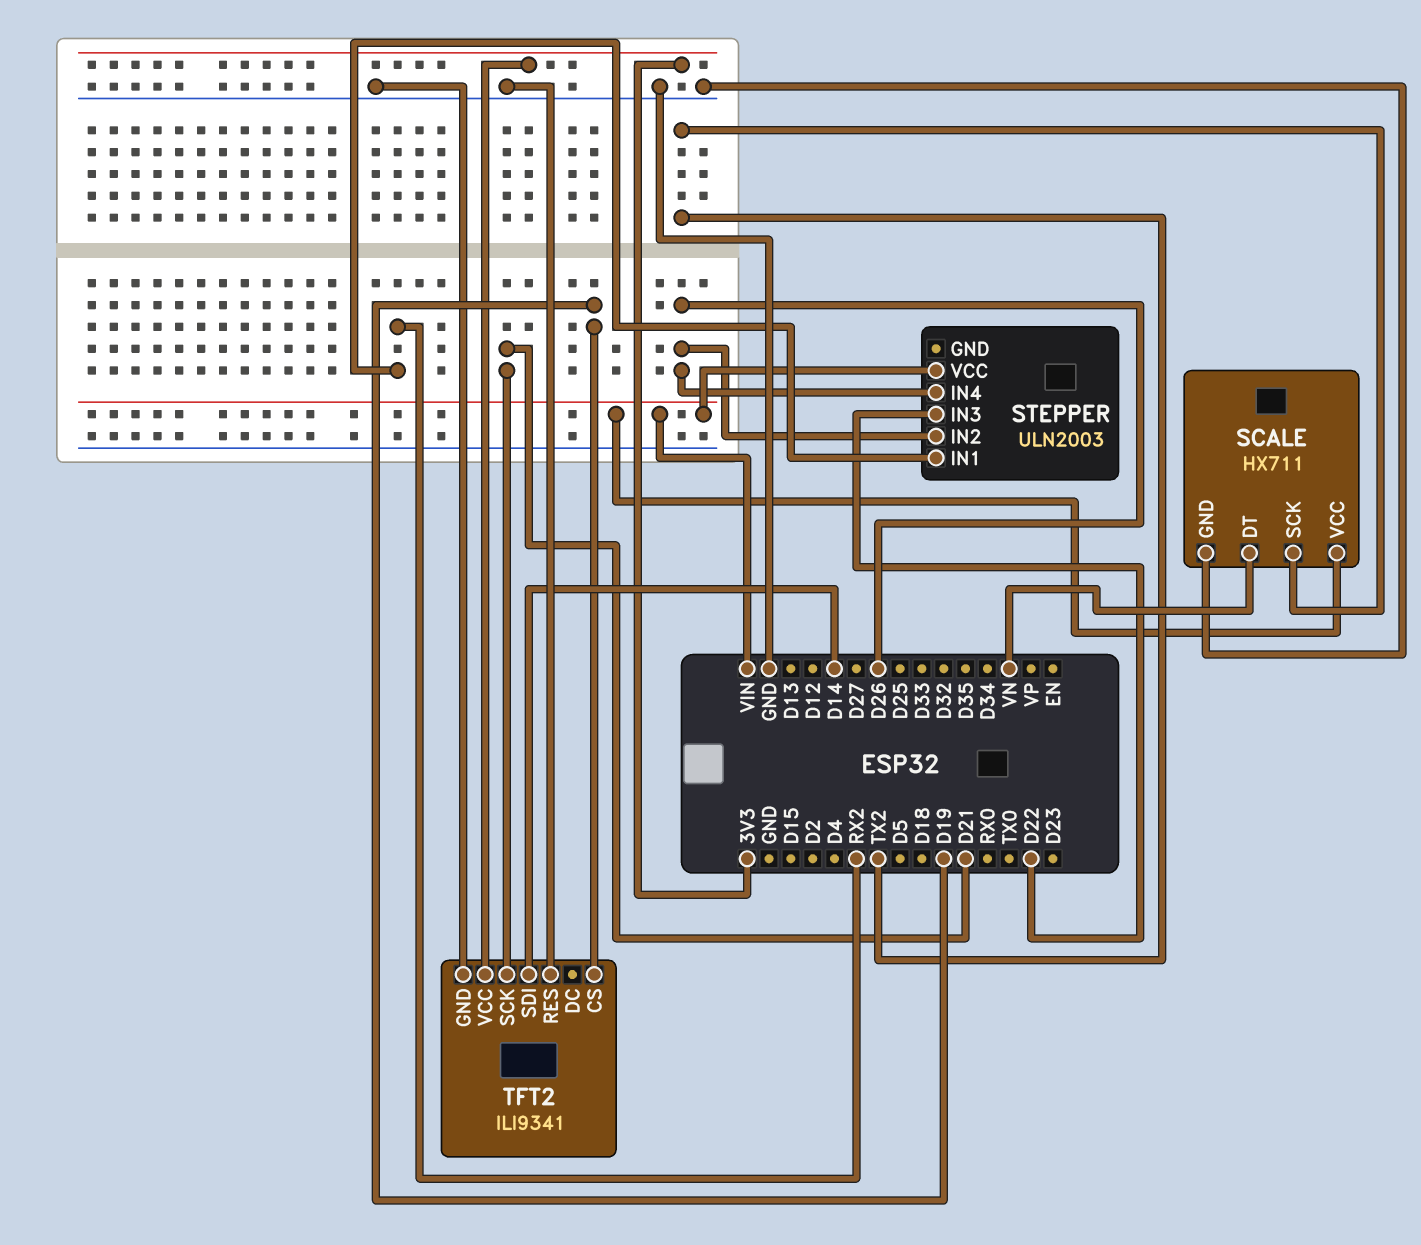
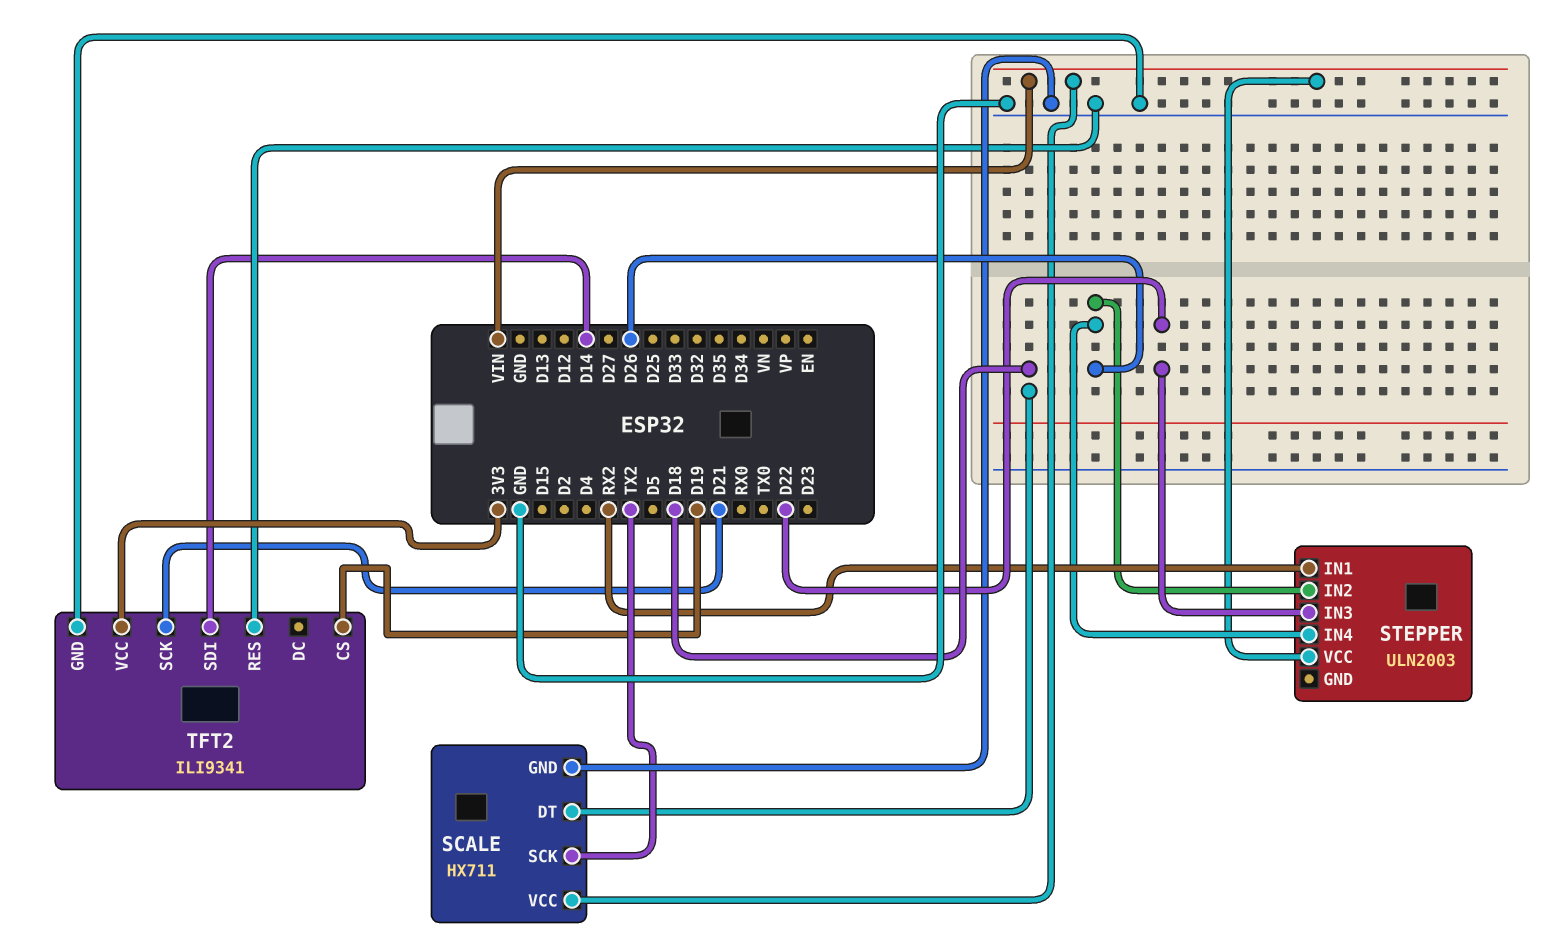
SCALE pin DT: VN -> D18

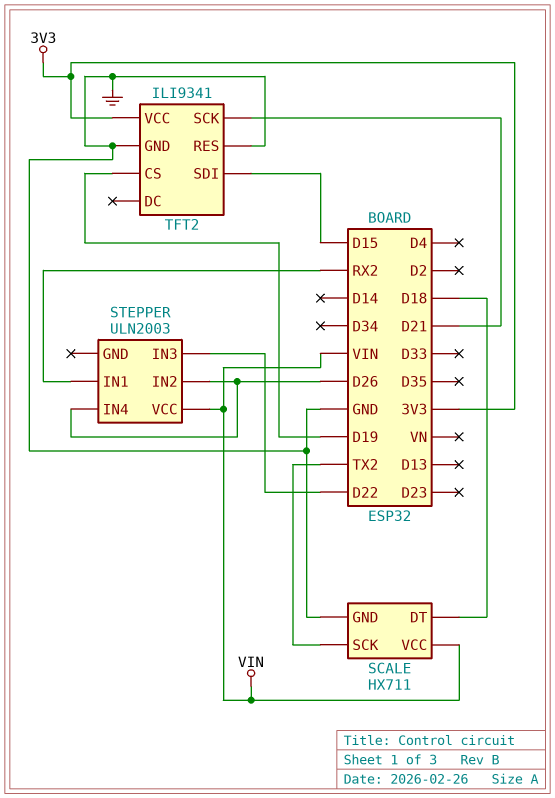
TFT2 pin SDI: D14 -> D15

